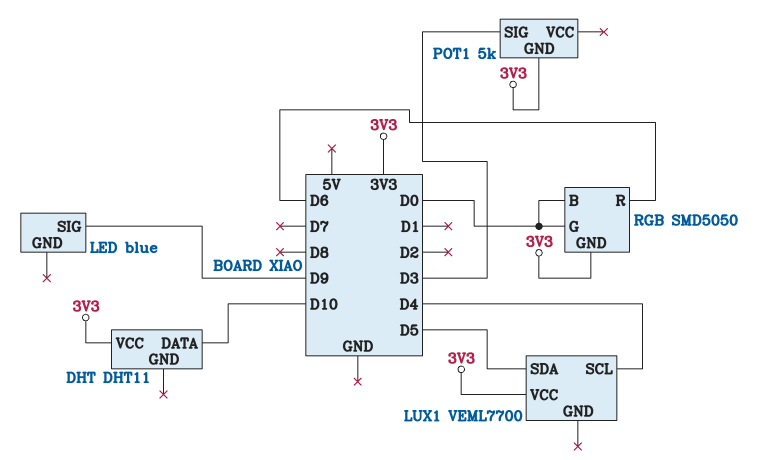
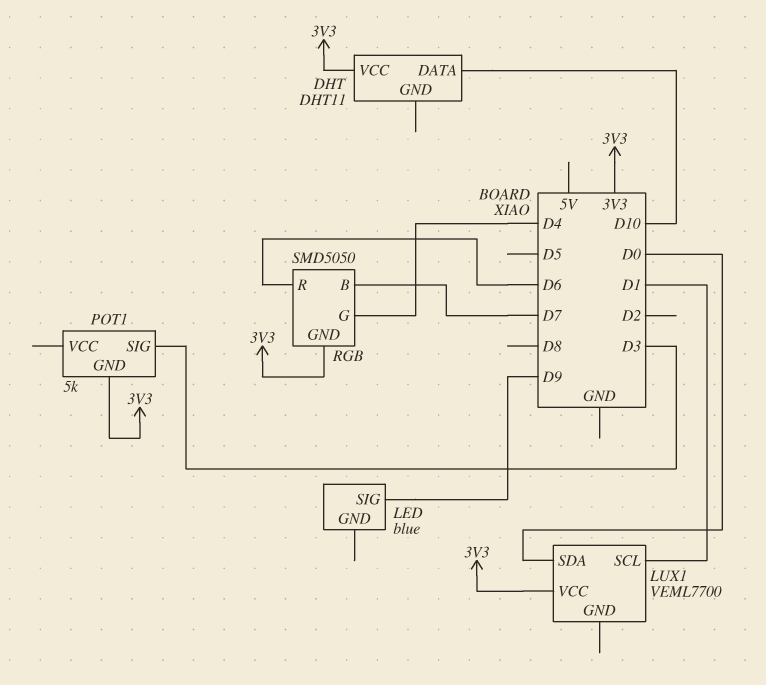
LUX1 pin SCL: D4 -> D1
LUX1 pin SDA: D5 -> D0
RGB pin B: D0 -> D7
RGB pin G: D0 -> D4

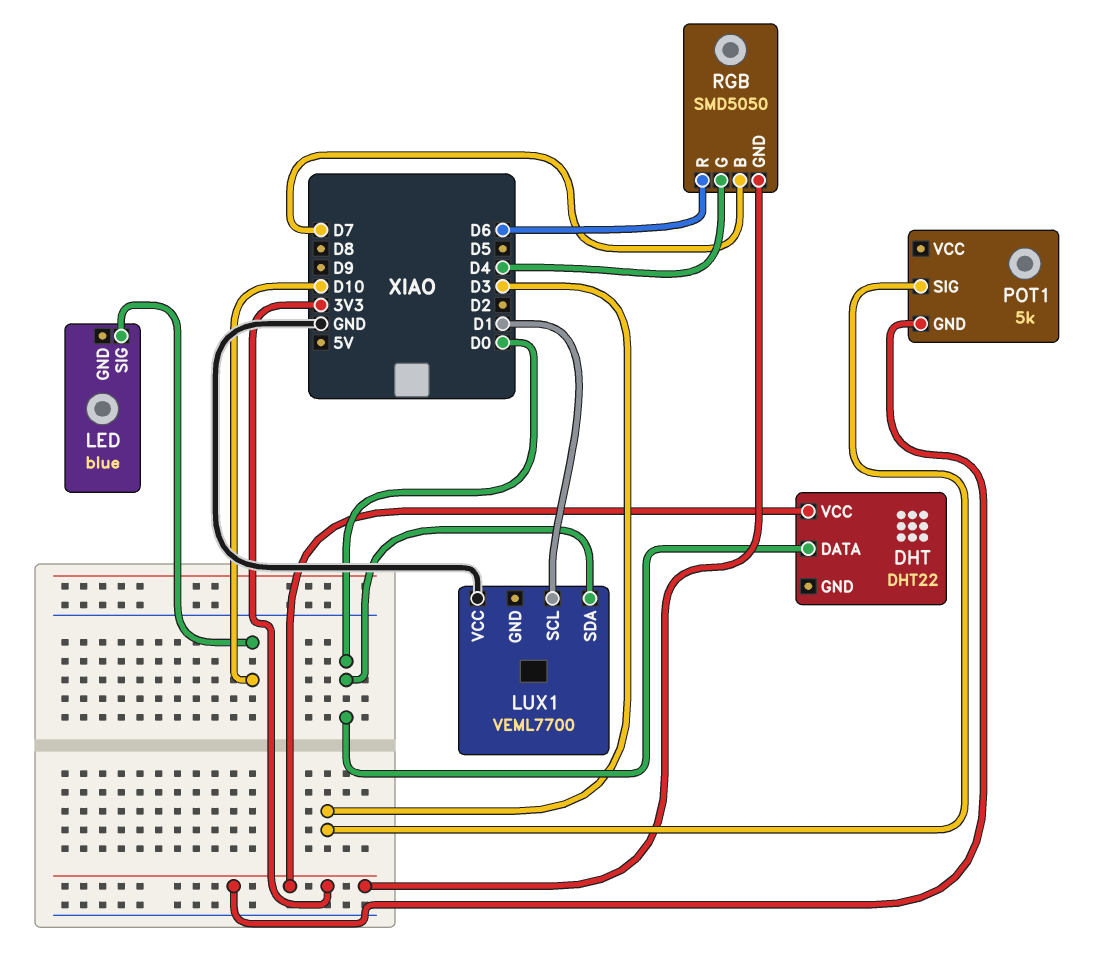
DHT: DHT11 -> DHT22
DHT pin DATA: D10 -> D0
LED pin SIG: D9 -> D10
LUX1 pin VCC: 3V3 -> GND

